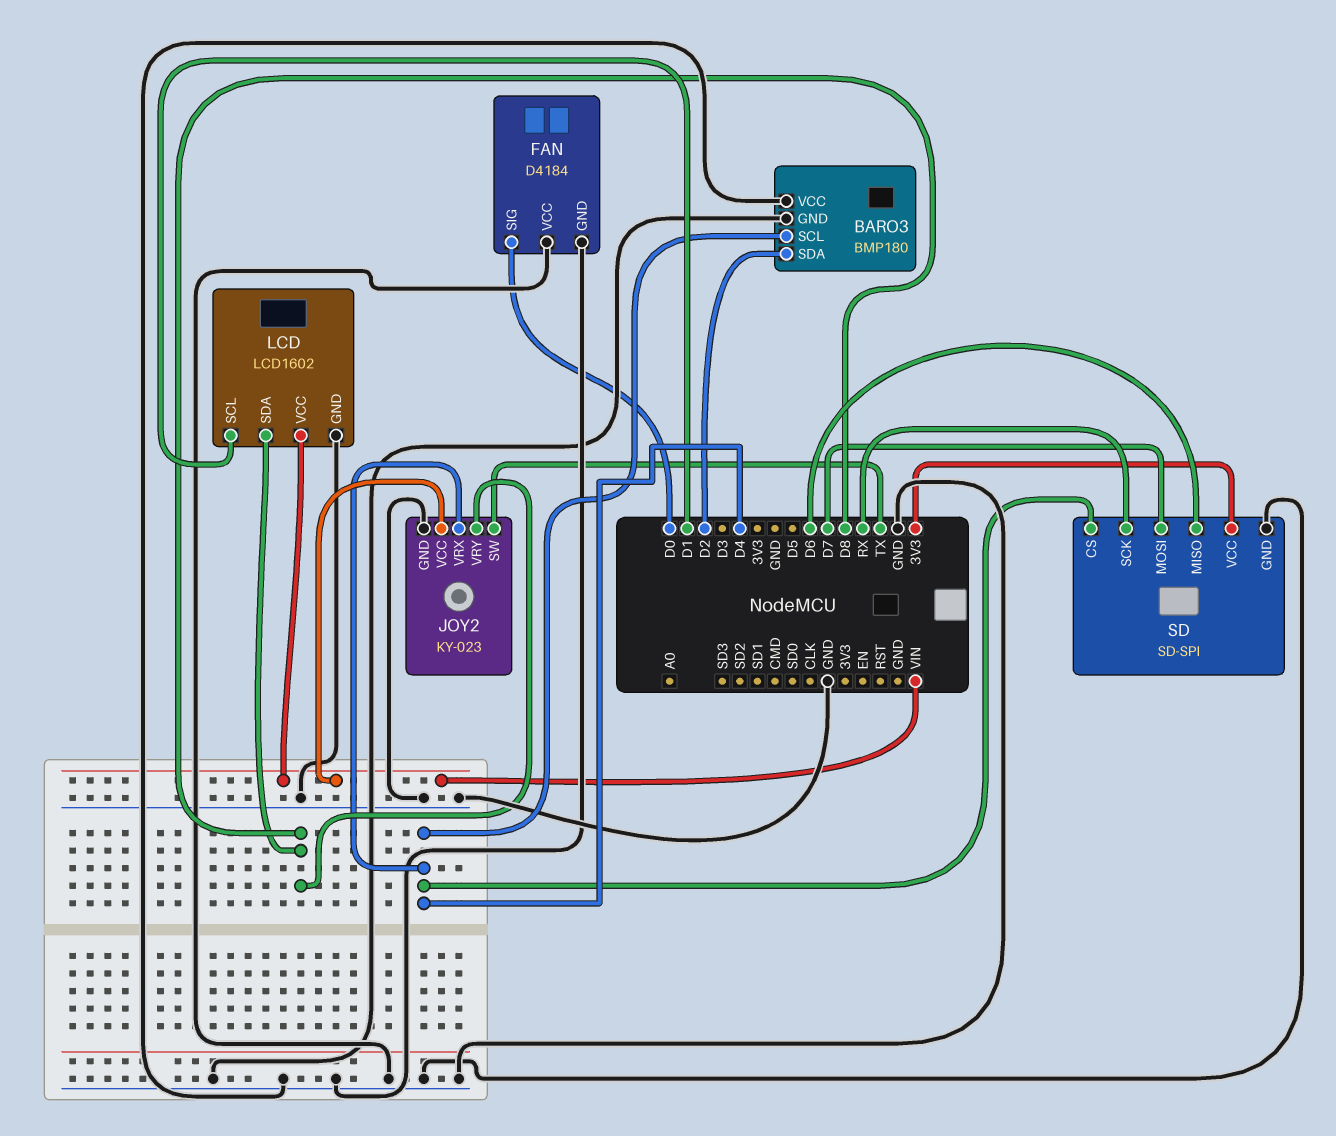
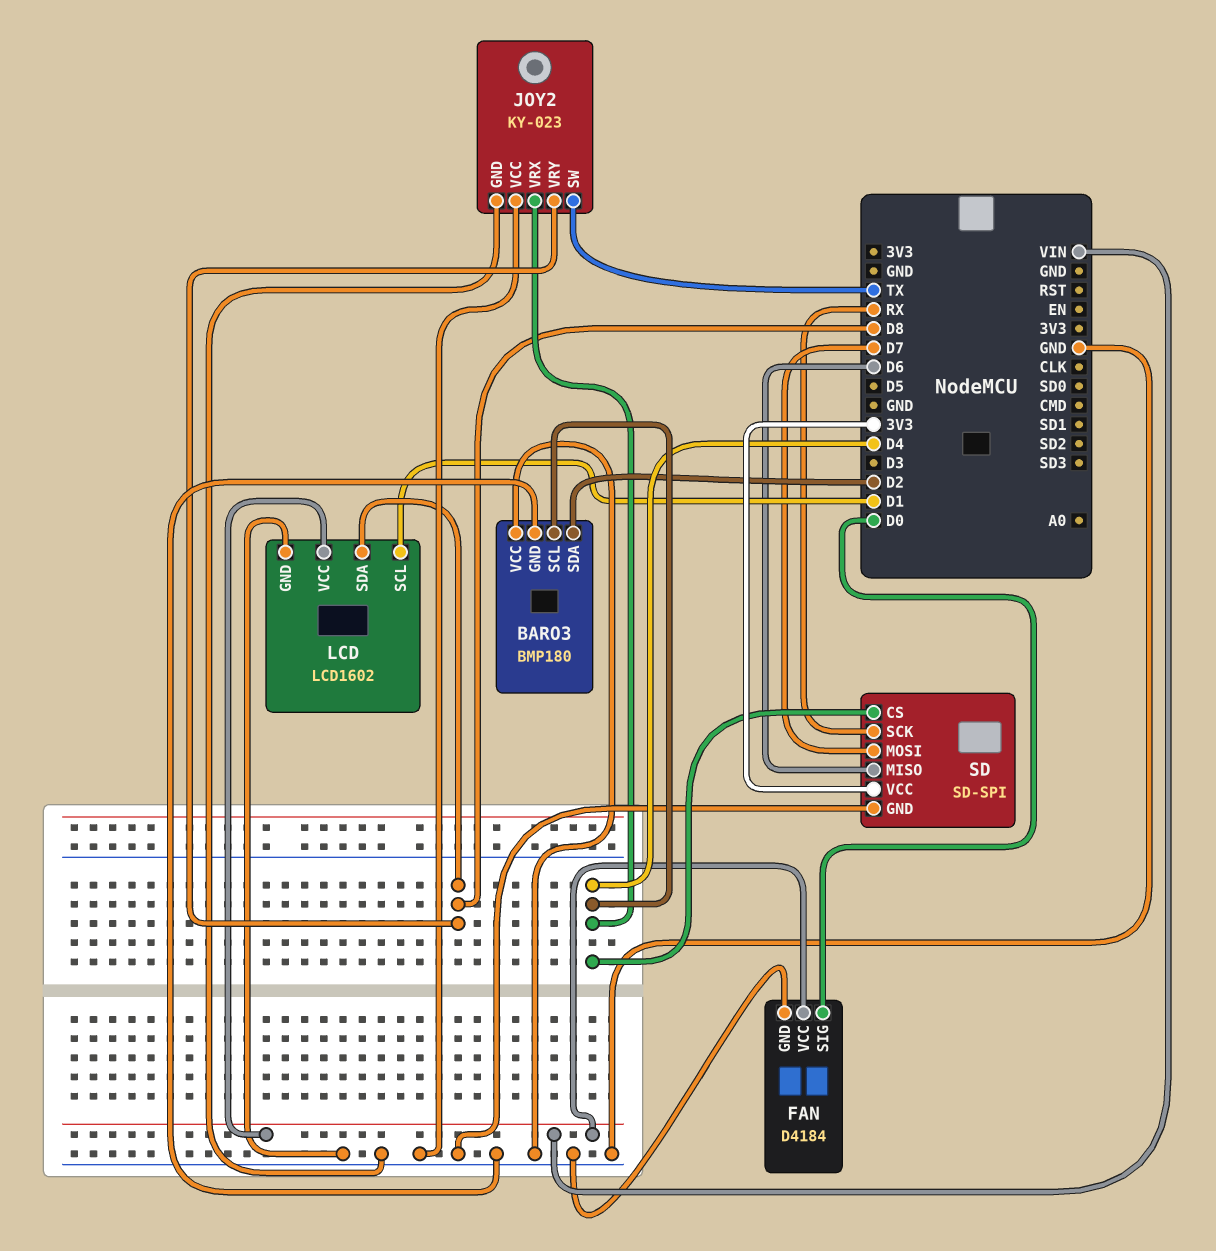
FAN pin VCC: GND -> VIN
JOY2 pin VCC: VIN -> GND

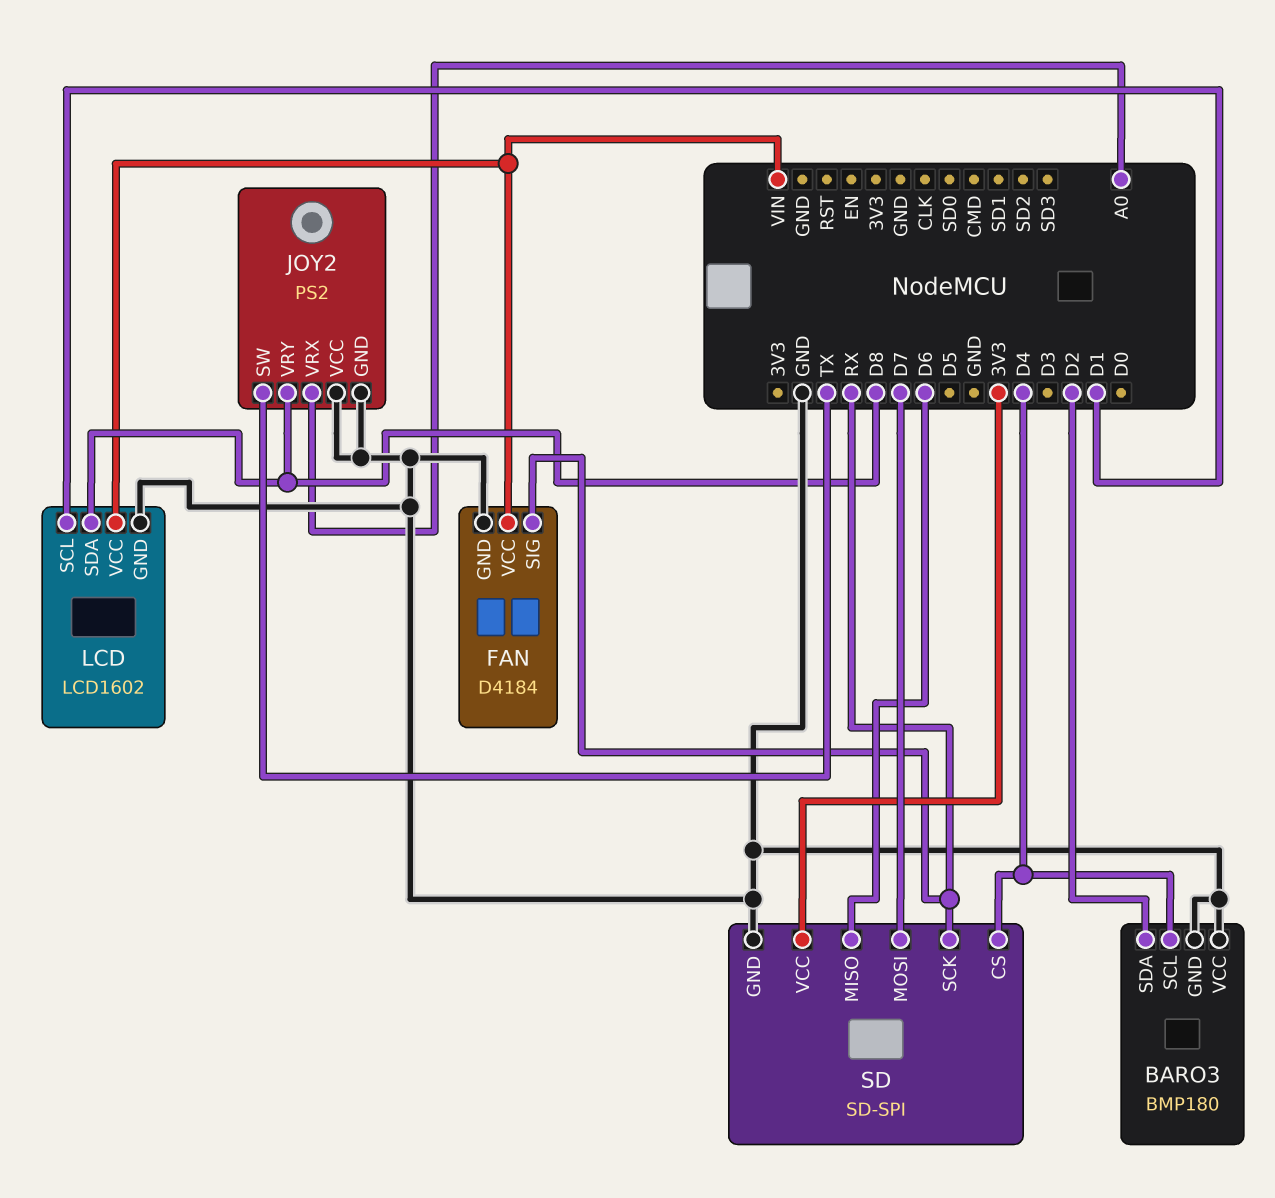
FAN pin SIG: D0 -> RX
JOY2: KY-023 -> PS2
JOY2 pin VRX: D4 -> A0

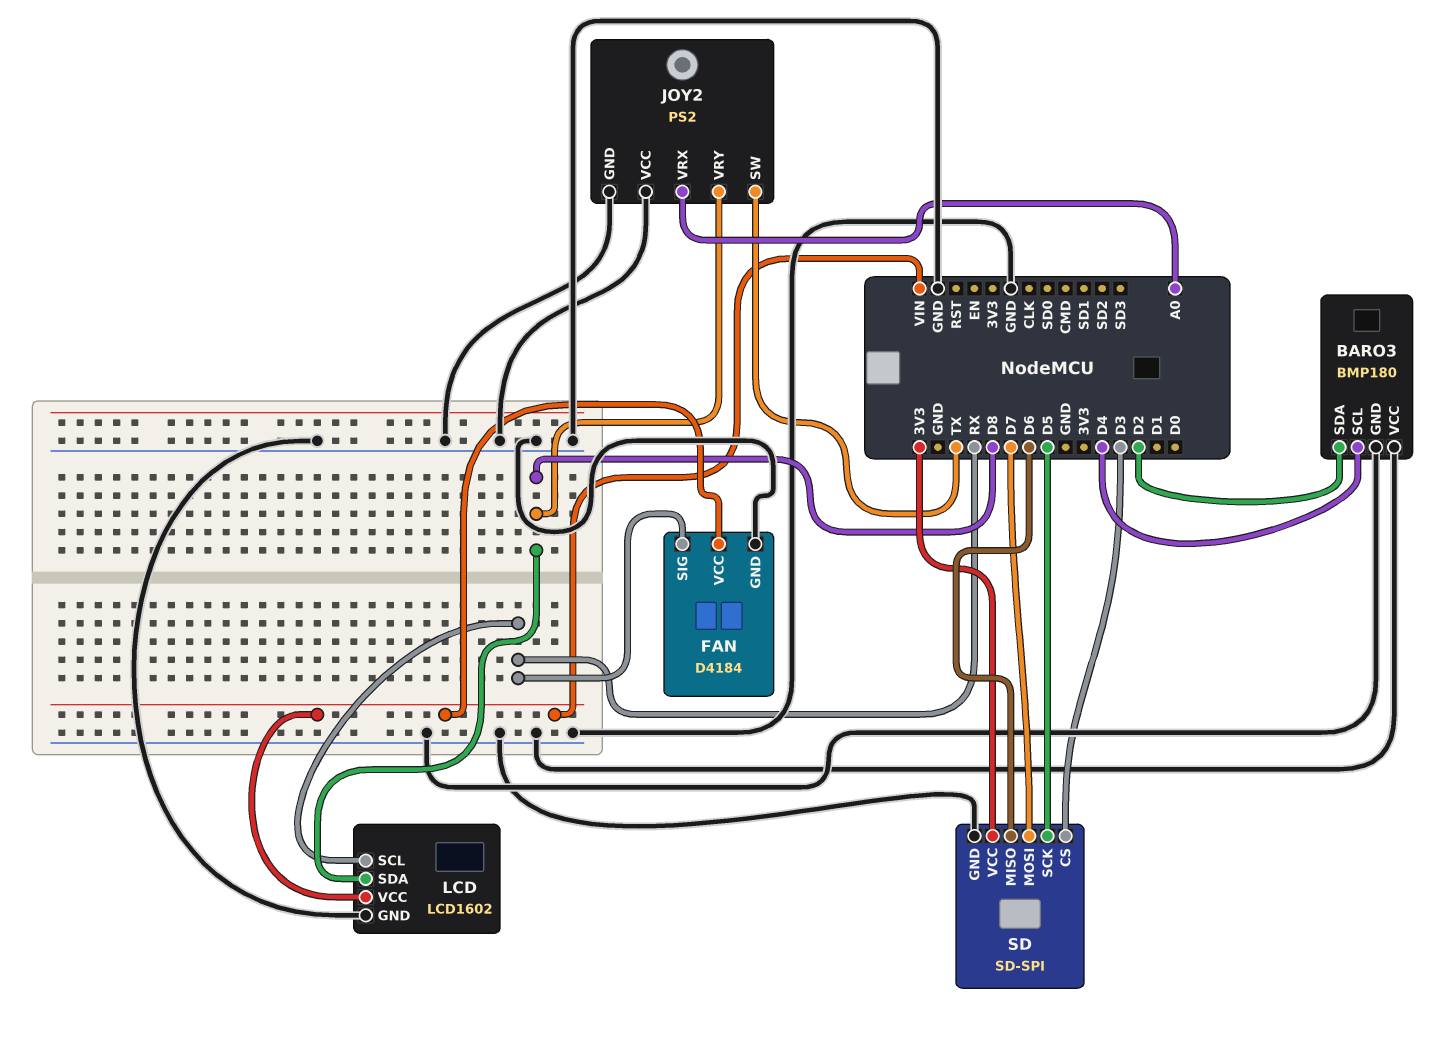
LCD pin SCL: D1 -> RX
SD pin CS: D4 -> D3
SD pin SCK: RX -> D5

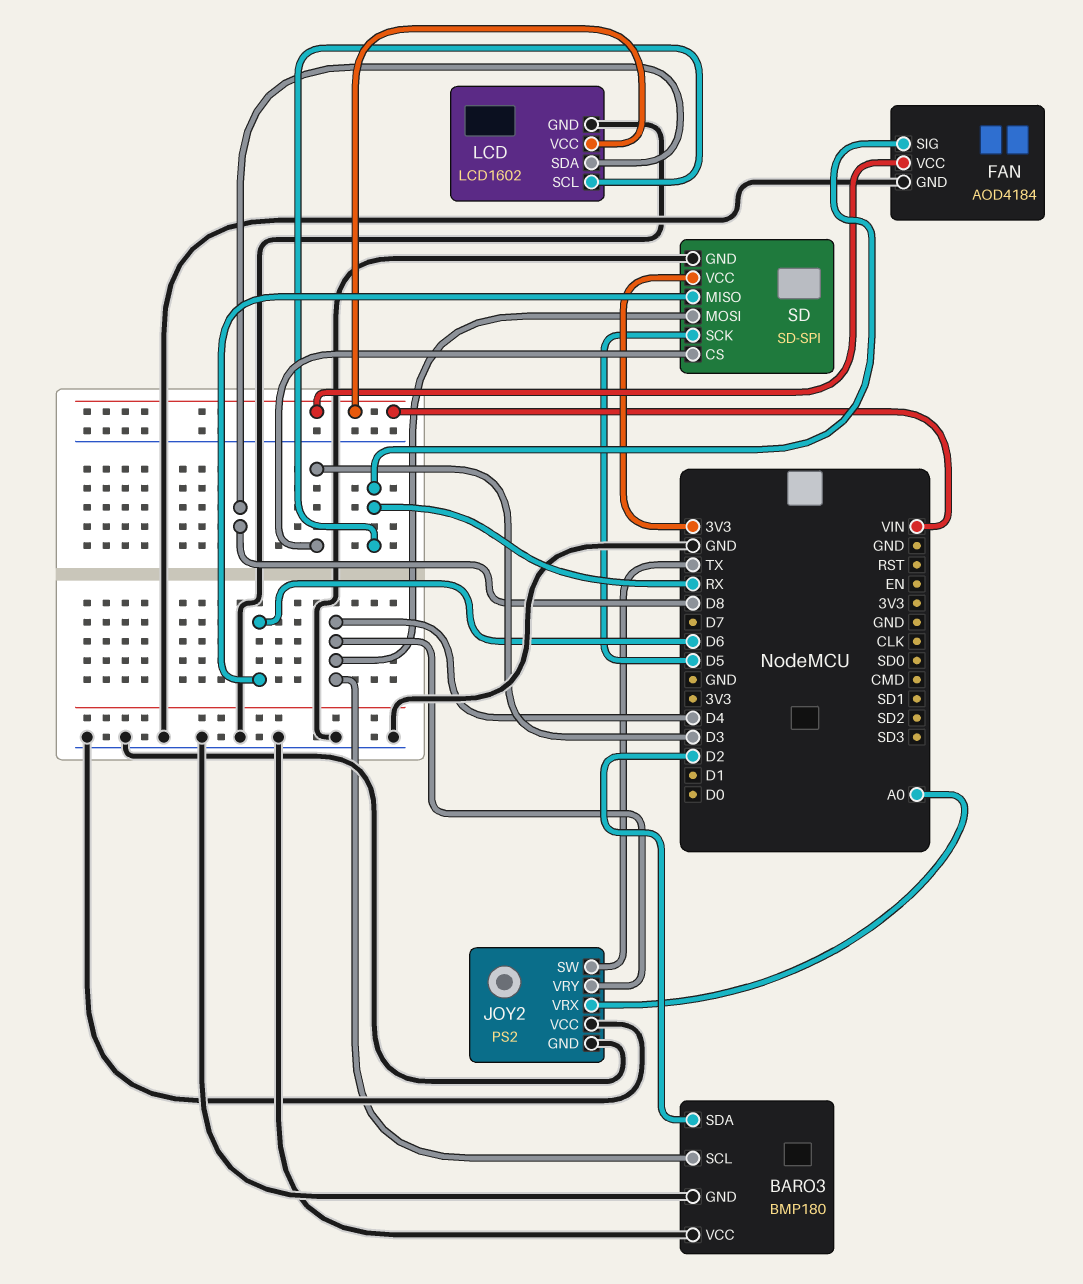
FAN: D4184 -> AOD4184
JOY2 pin VRY: D8 -> D4
SD pin MOSI: D7 -> D4

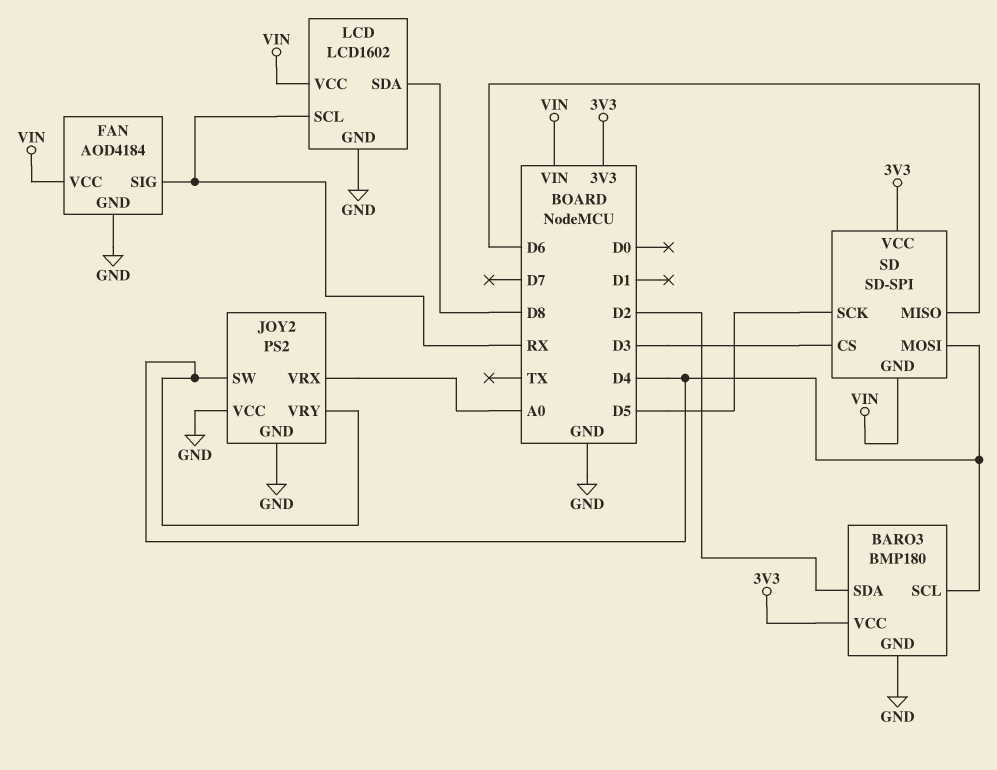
BARO3 pin VCC: GND -> 3V3
JOY2 pin SW: TX -> D4
SD pin GND: GND -> VIN

